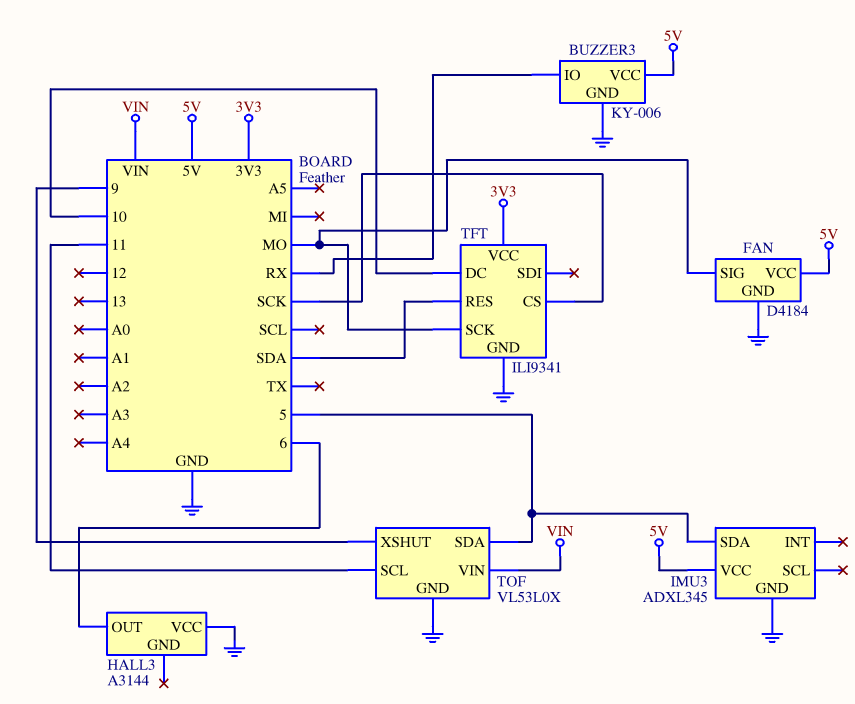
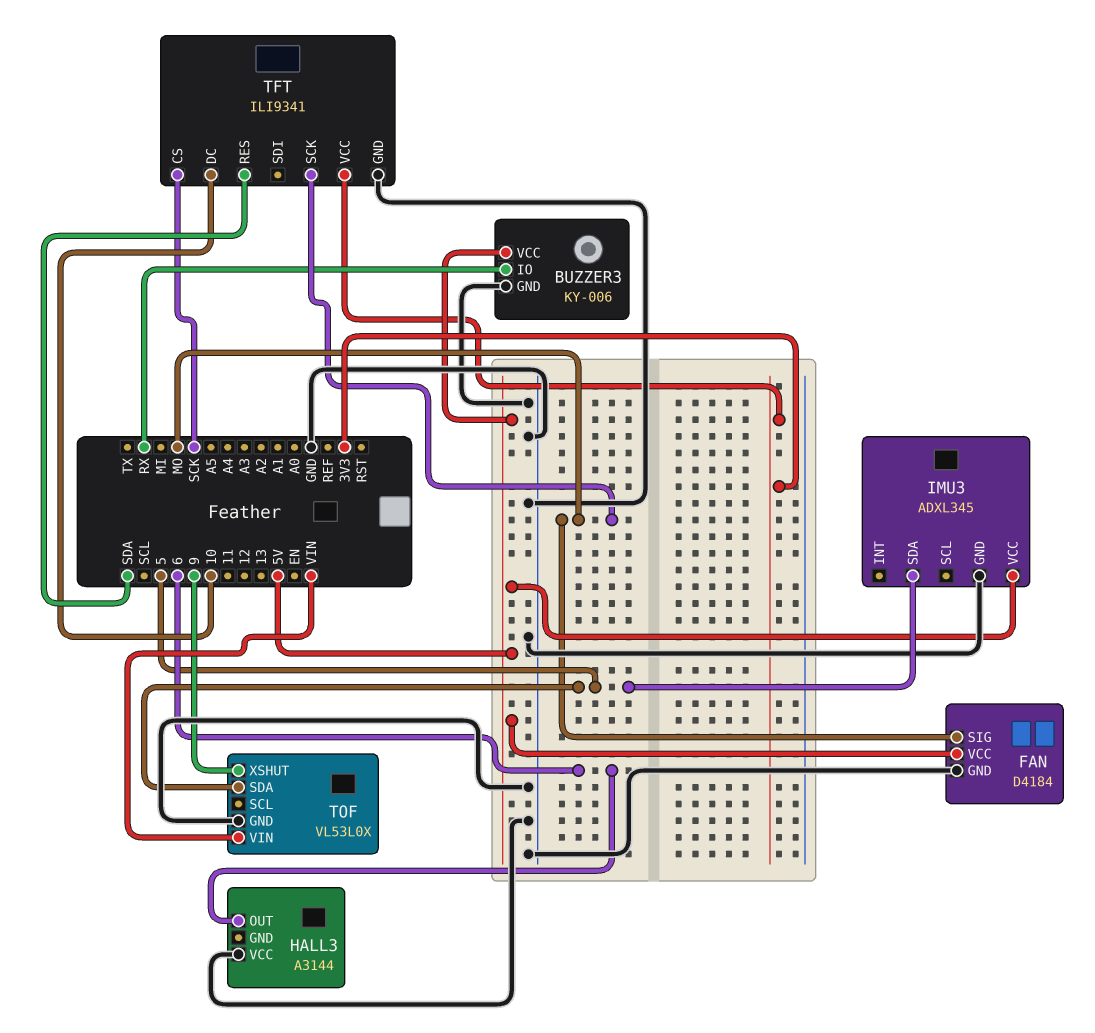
TOF pin SCL: 11 -> none

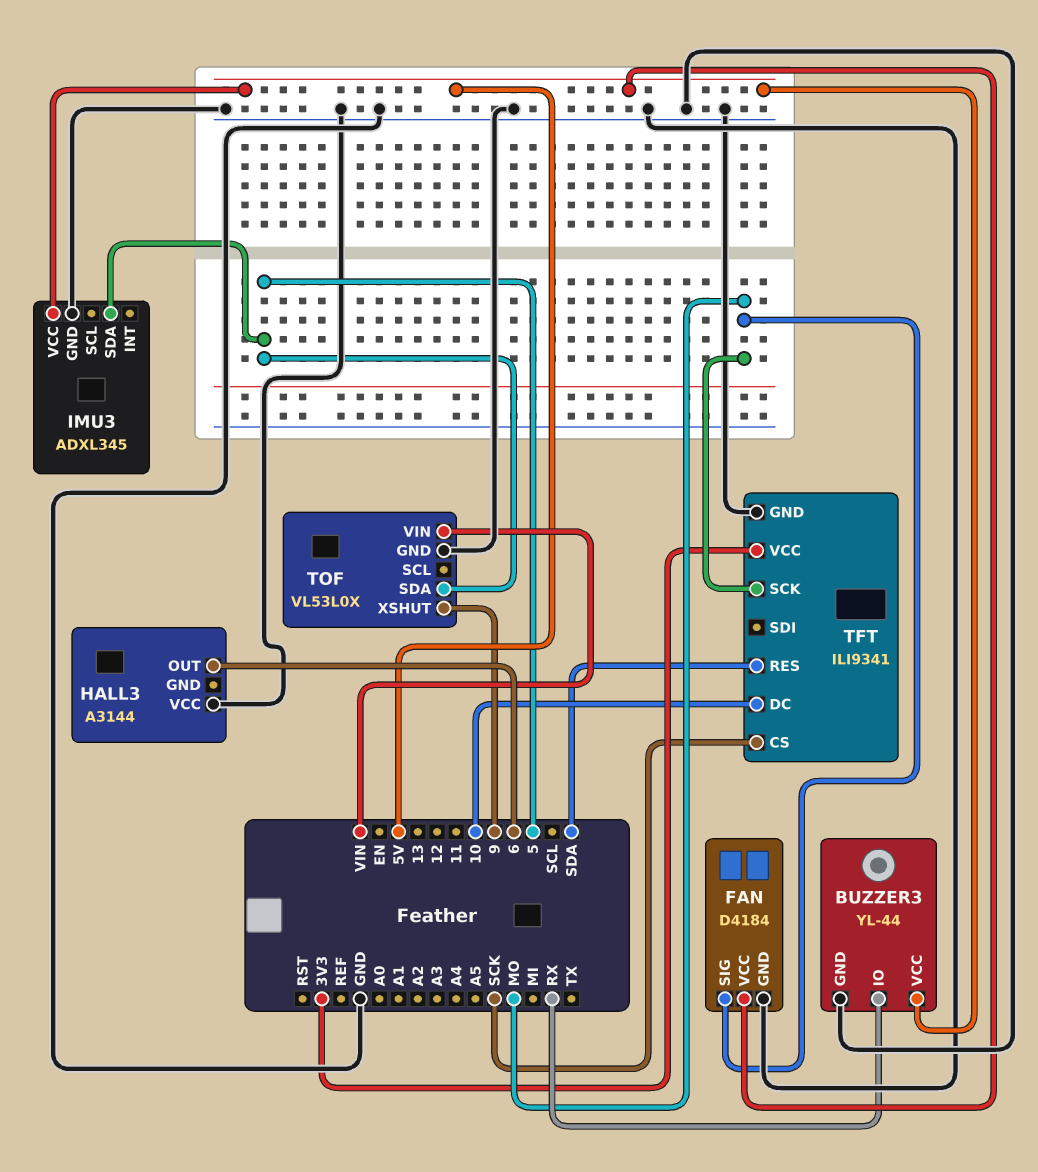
BUZZER3: KY-006 -> YL-44

